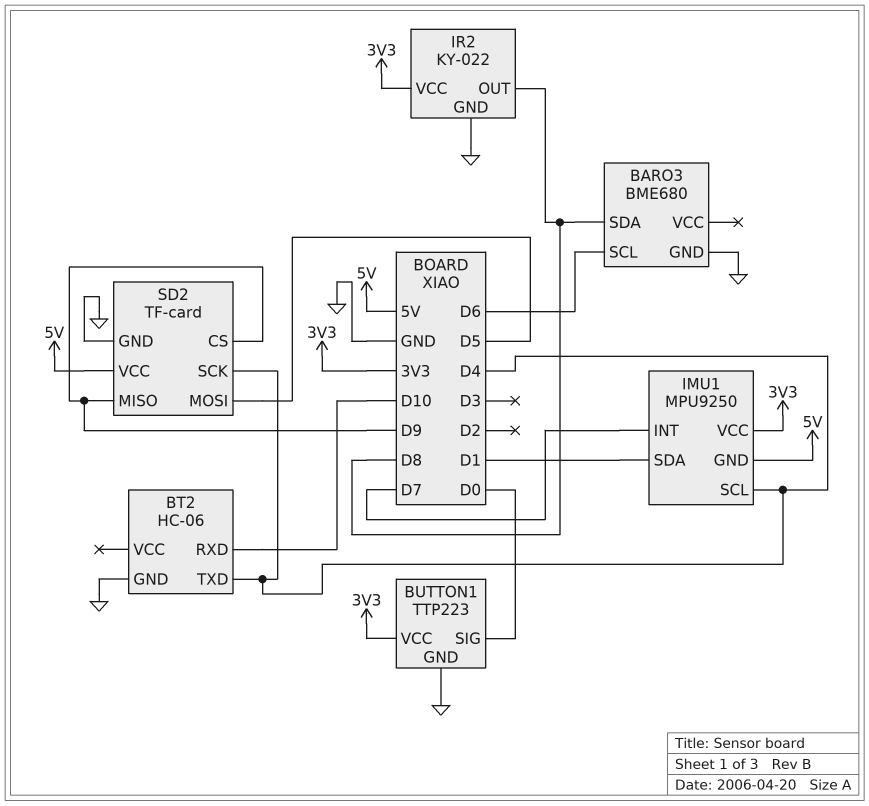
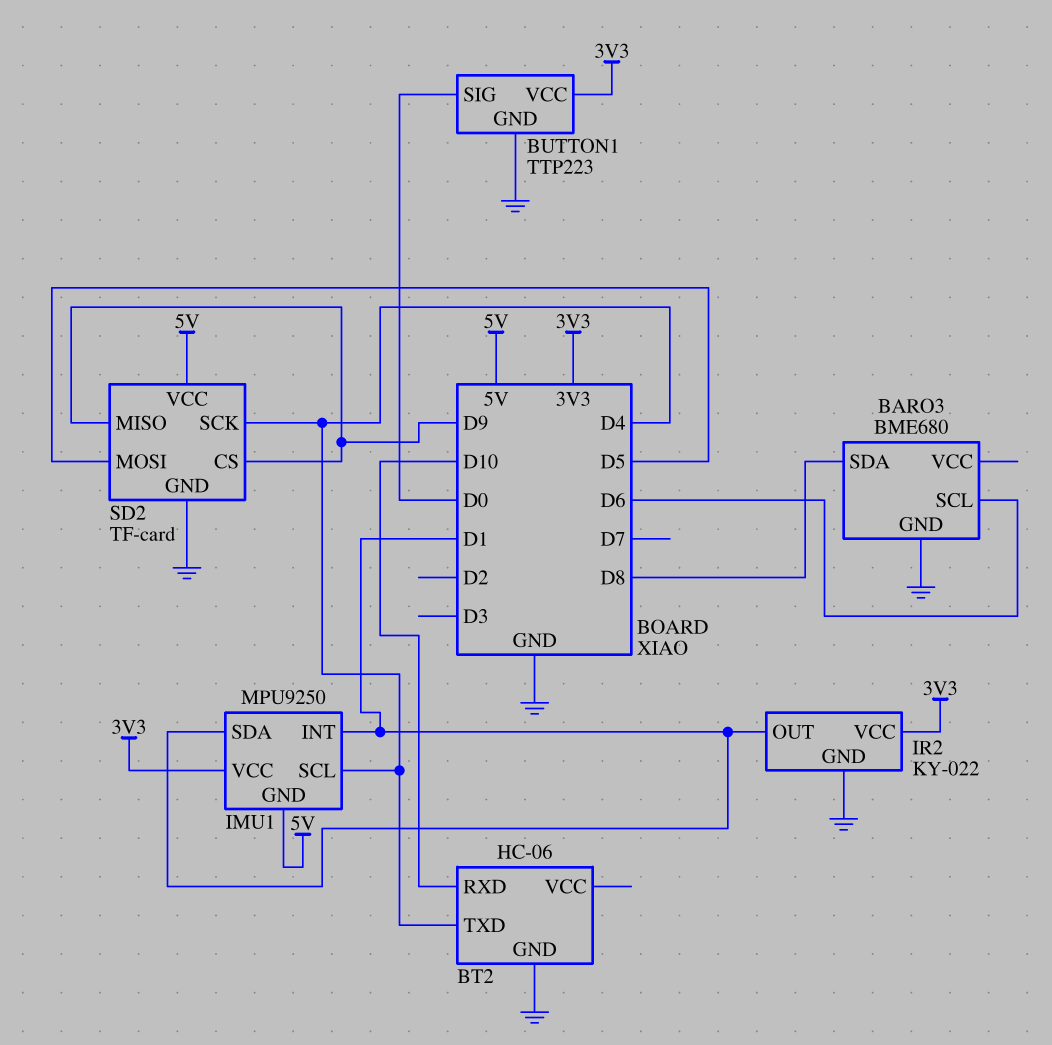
IMU1 pin INT: D7 -> D1
IR2 pin OUT: D8 -> D1

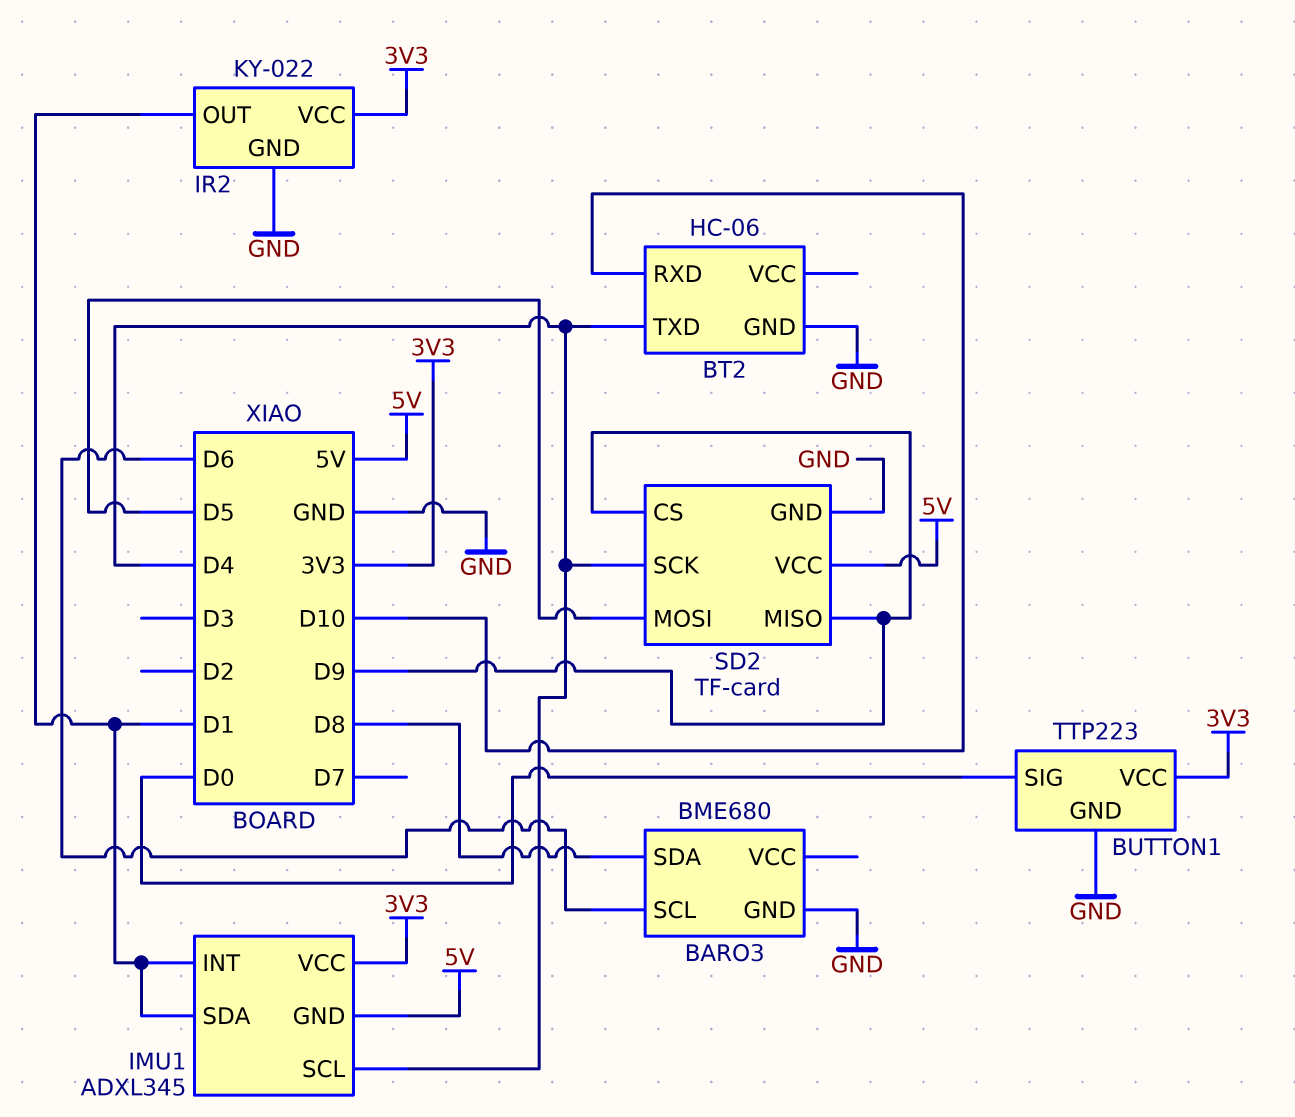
IMU1: MPU9250 -> ADXL345

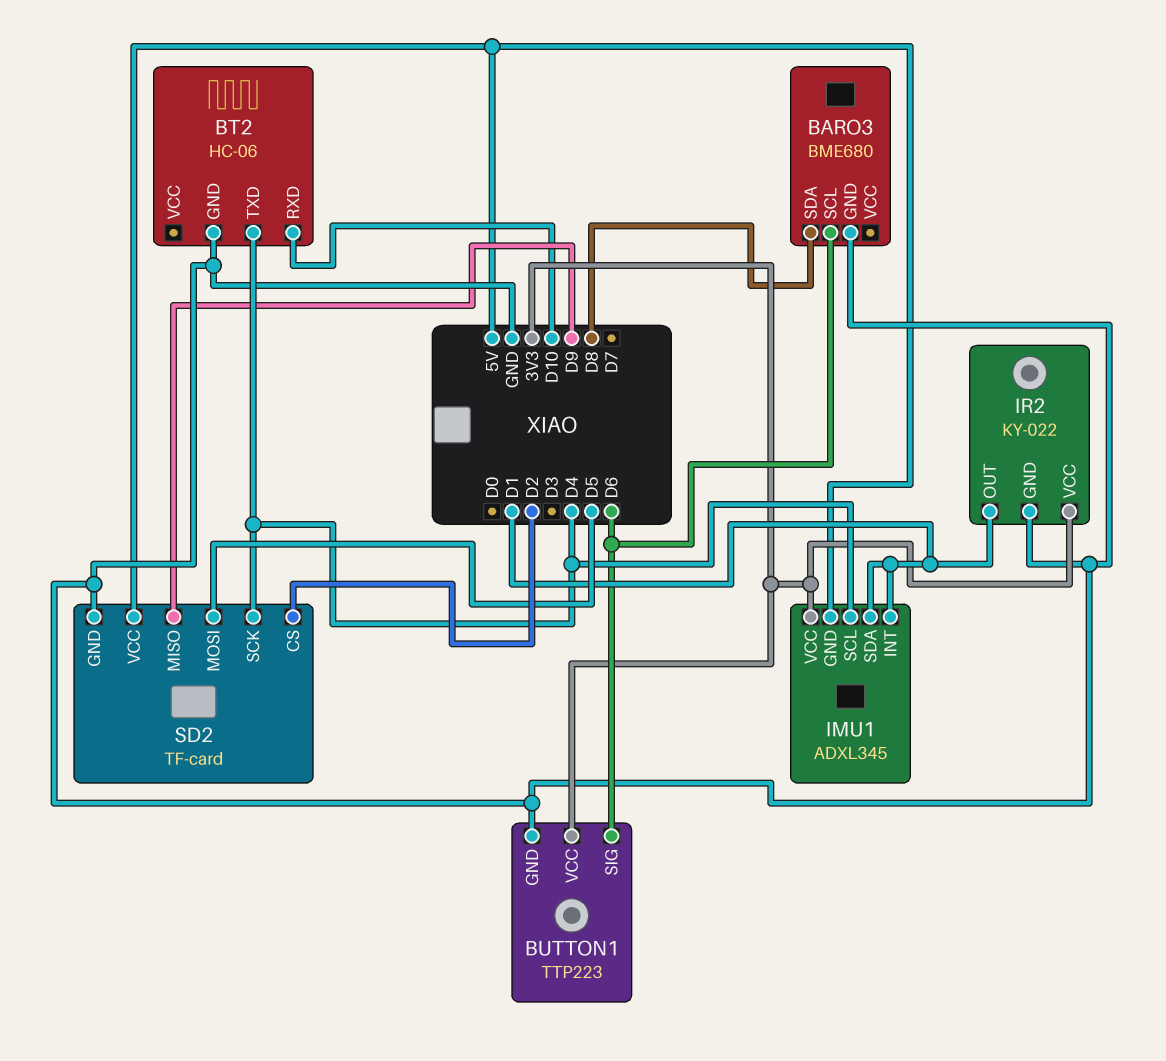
BUTTON1 pin SIG: D0 -> D6
SD2 pin CS: D9 -> D2

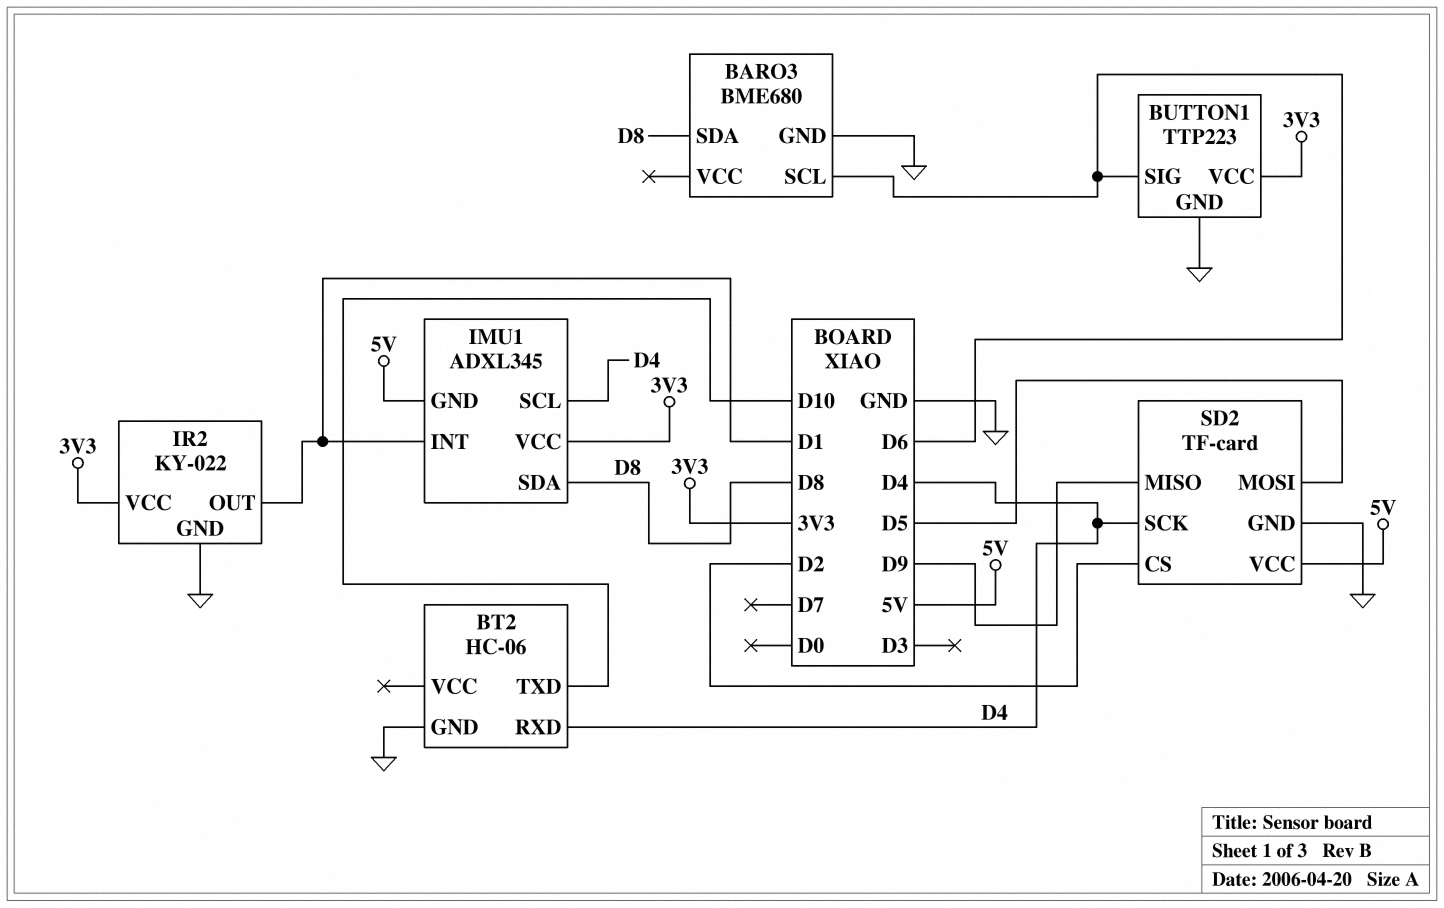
BT2 pin RXD: D10 -> D4
BT2 pin TXD: D4 -> D10
IMU1 pin SDA: D1 -> D8

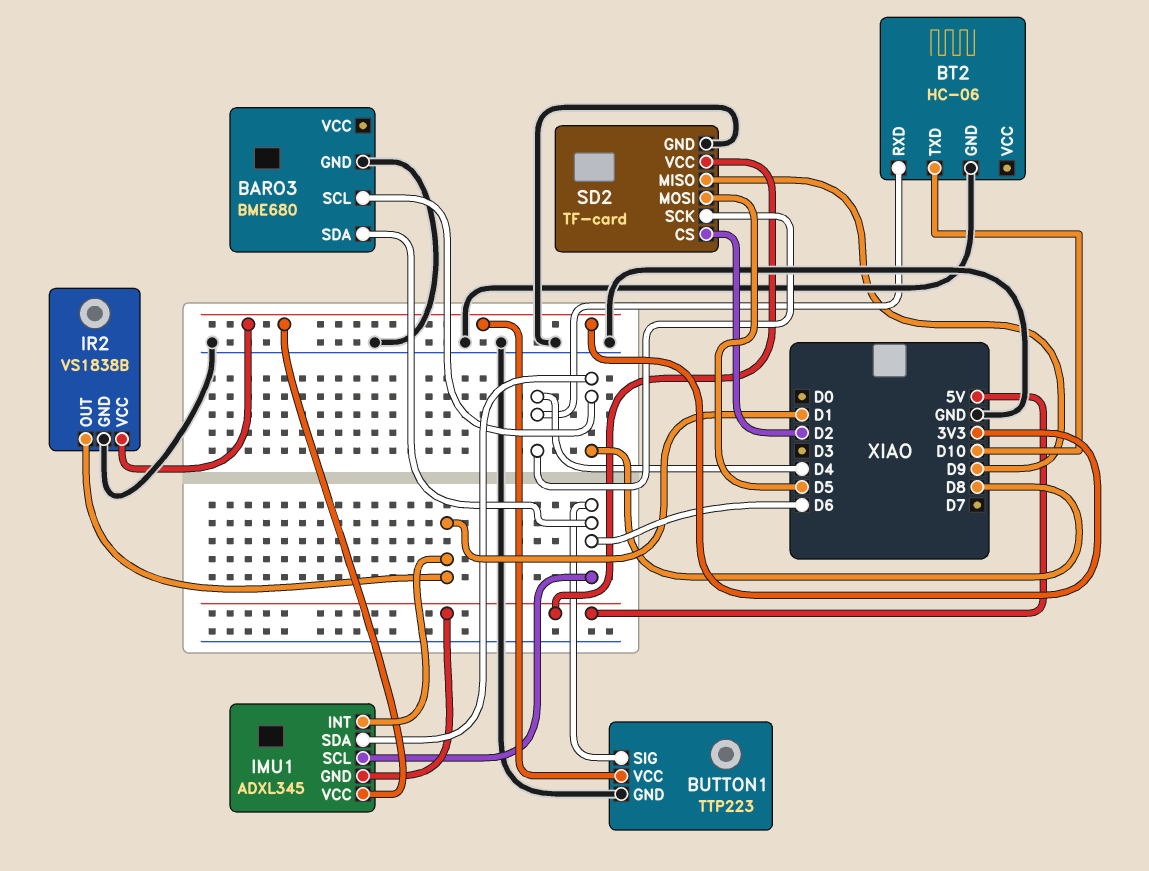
BARO3 pin SCL: D6 -> D8
BARO3 pin SDA: D8 -> D6
IMU1 pin SCL: D4 -> D6
IR2: KY-022 -> VS1838B

